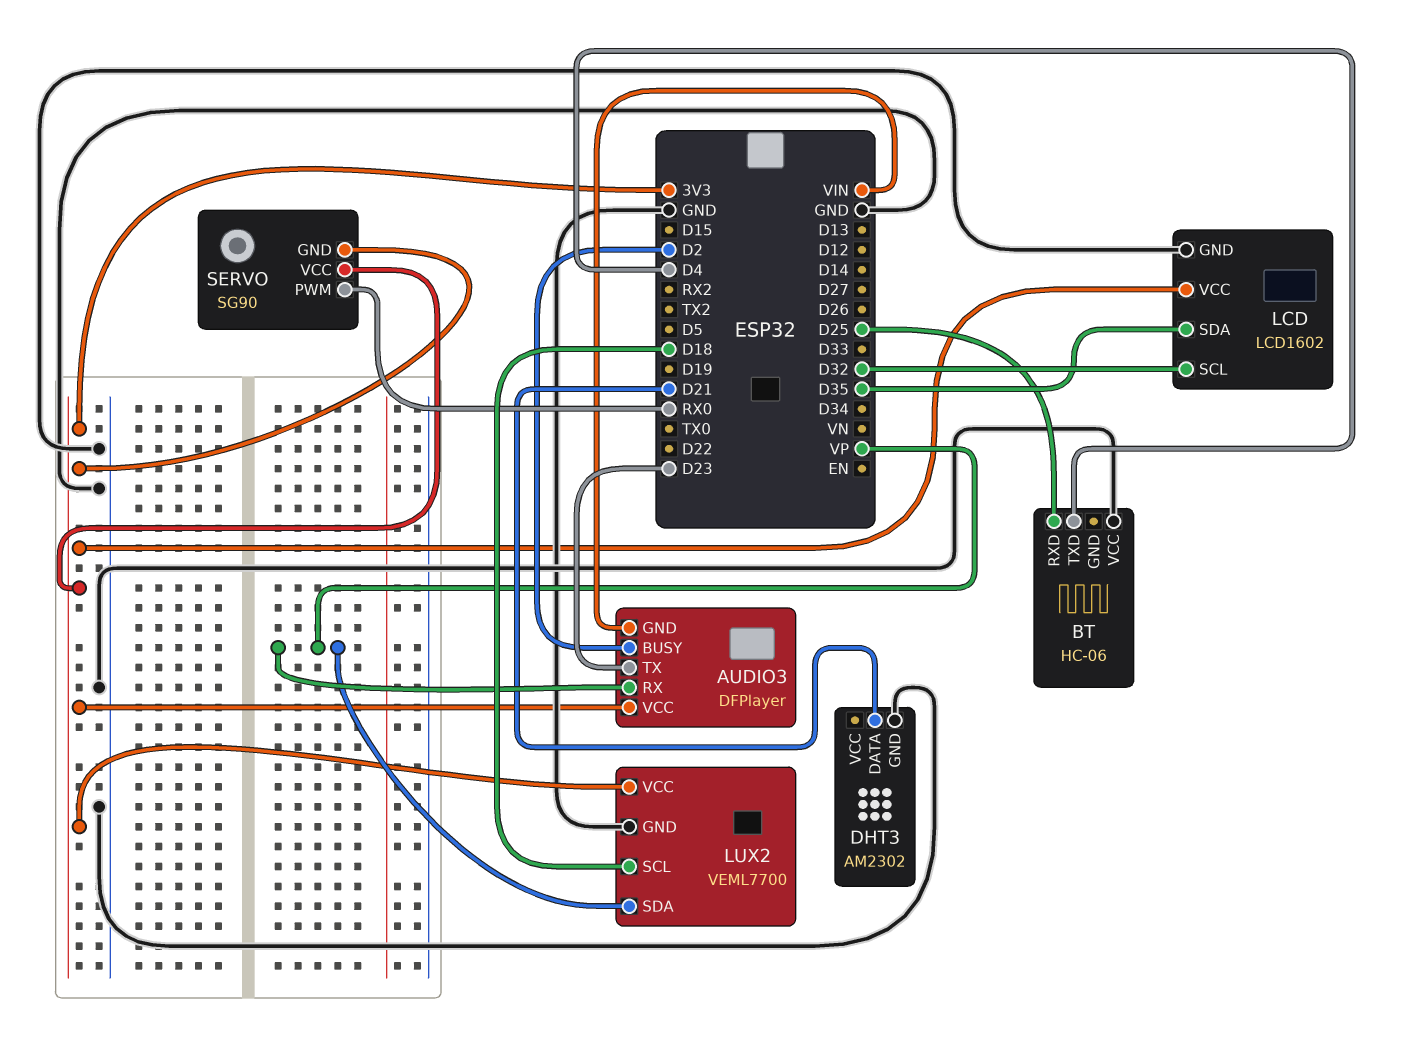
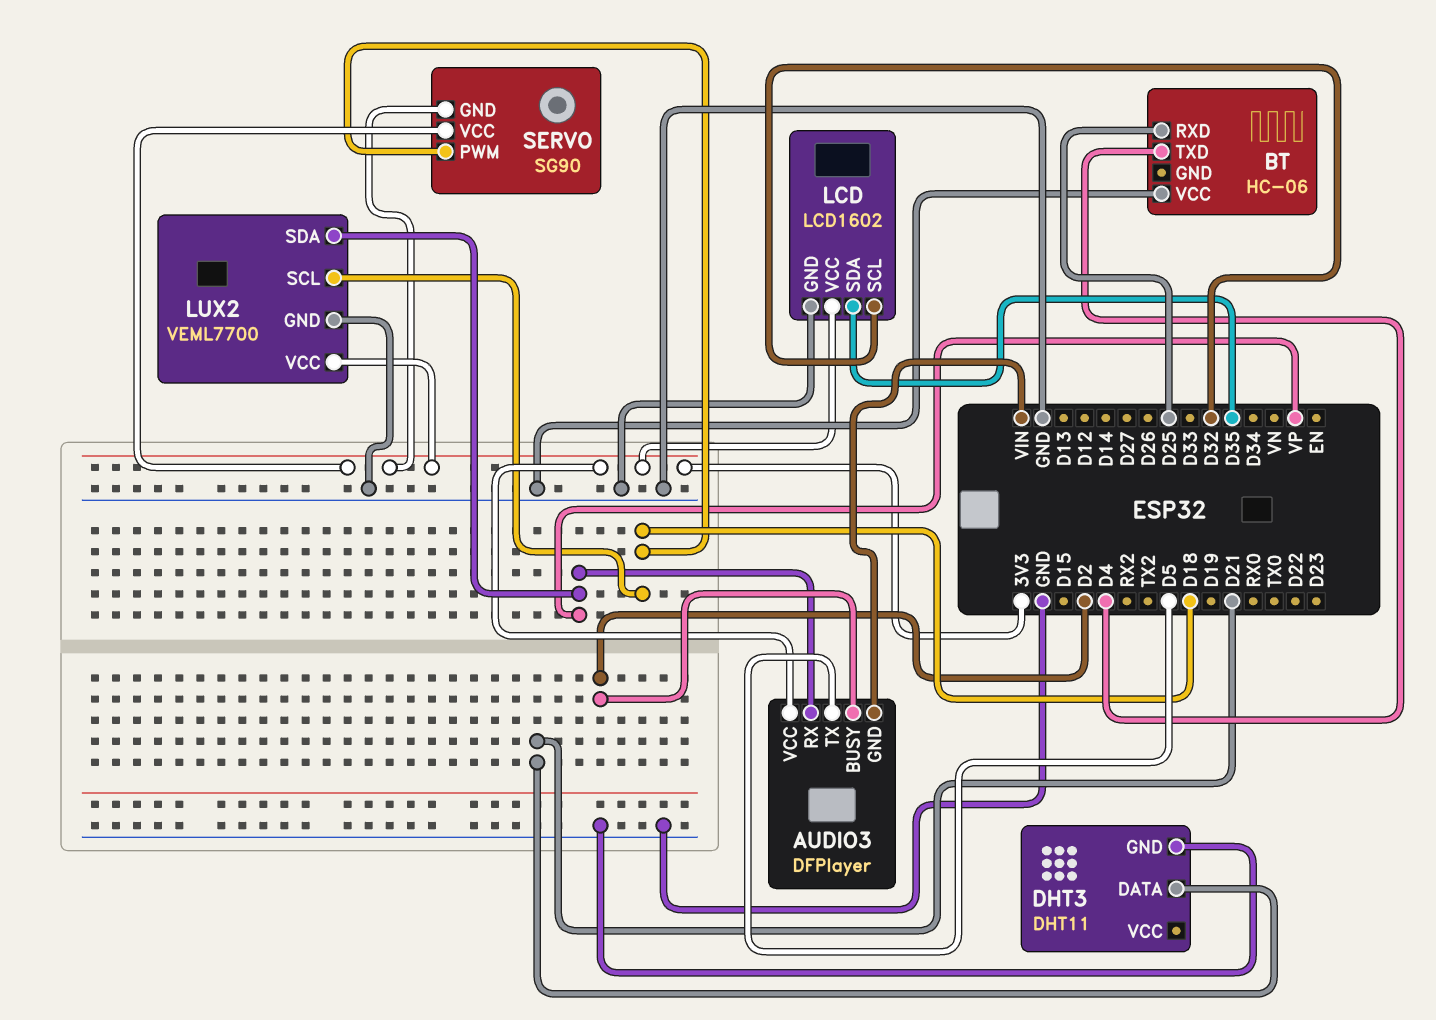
AUDIO3 pin TX: D23 -> D5
DHT3: AM2302 -> DHT11
SERVO pin PWM: RX0 -> D18

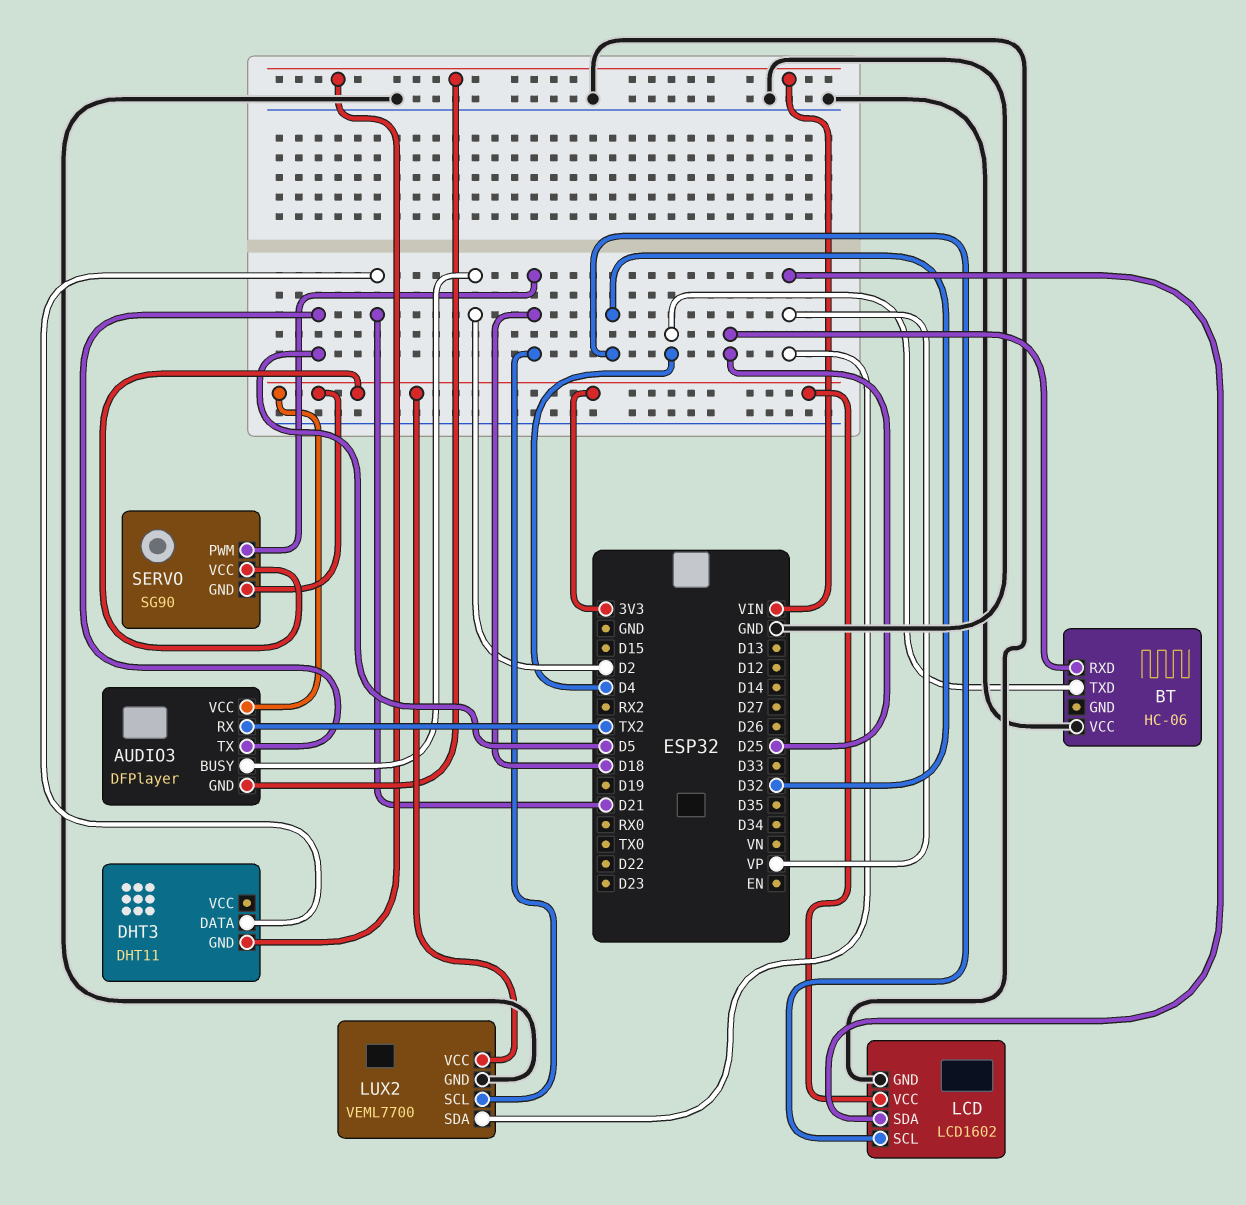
AUDIO3 pin RX: VP -> TX2
DHT3 pin GND: GND -> VIN
LCD pin SDA: D35 -> VP

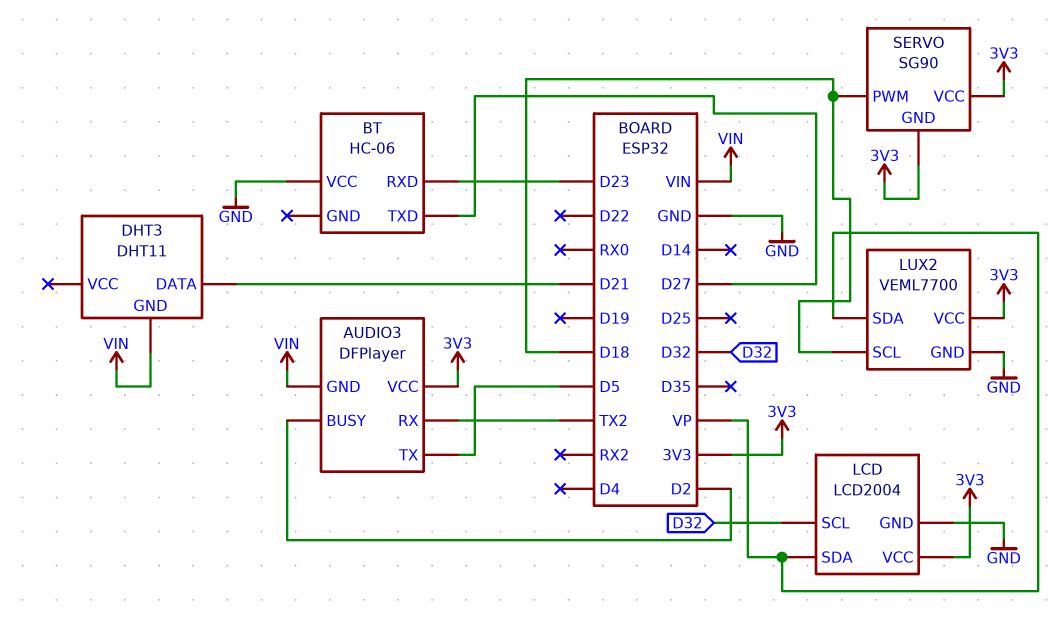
BT pin RXD: D25 -> D23
BT pin TXD: D4 -> D27
LCD: LCD1602 -> LCD2004

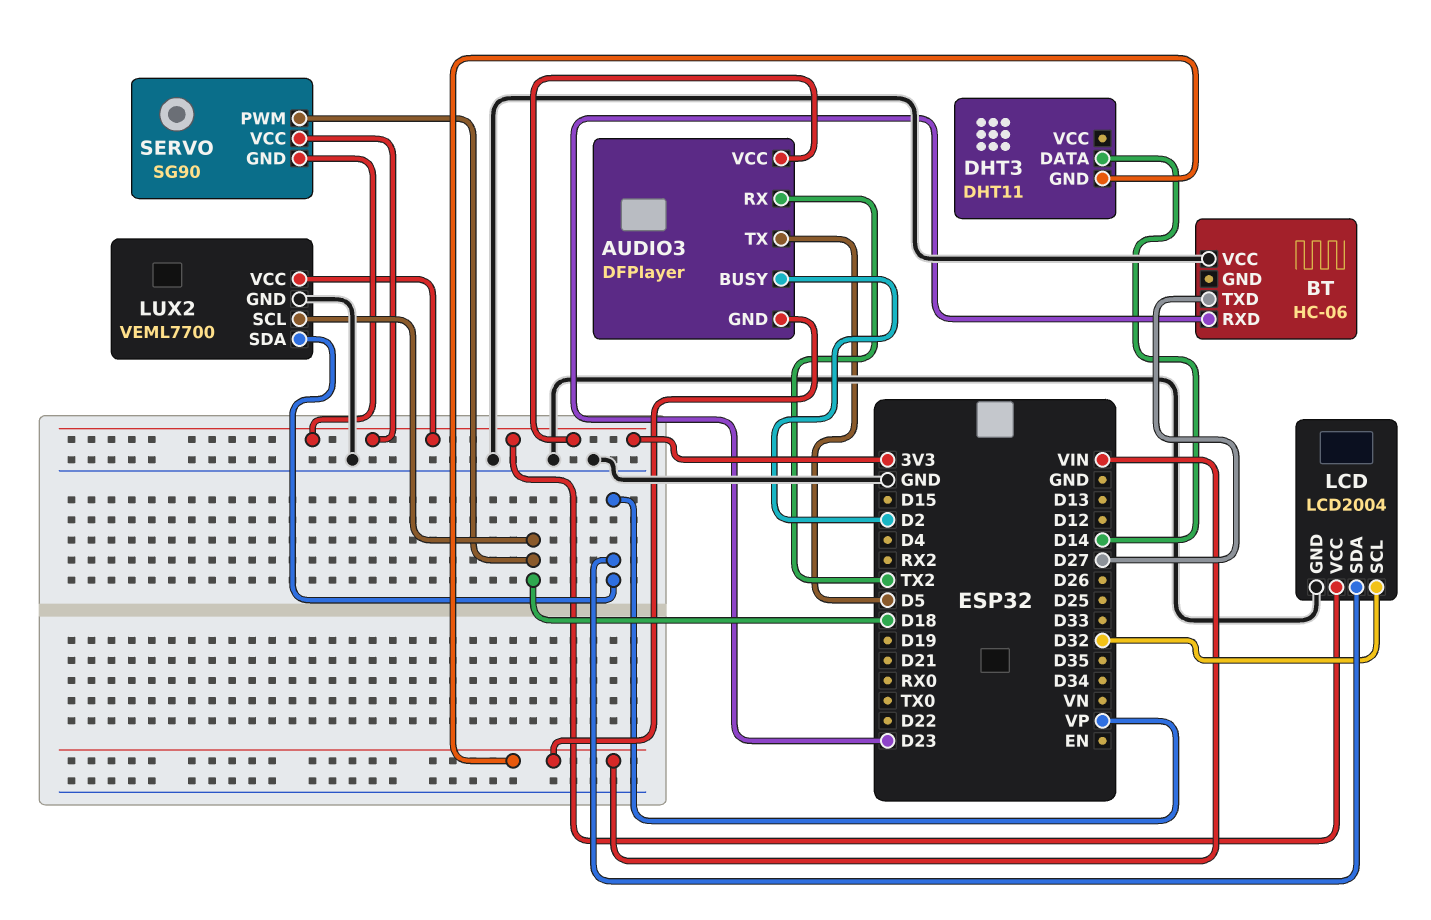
DHT3 pin DATA: D21 -> D14

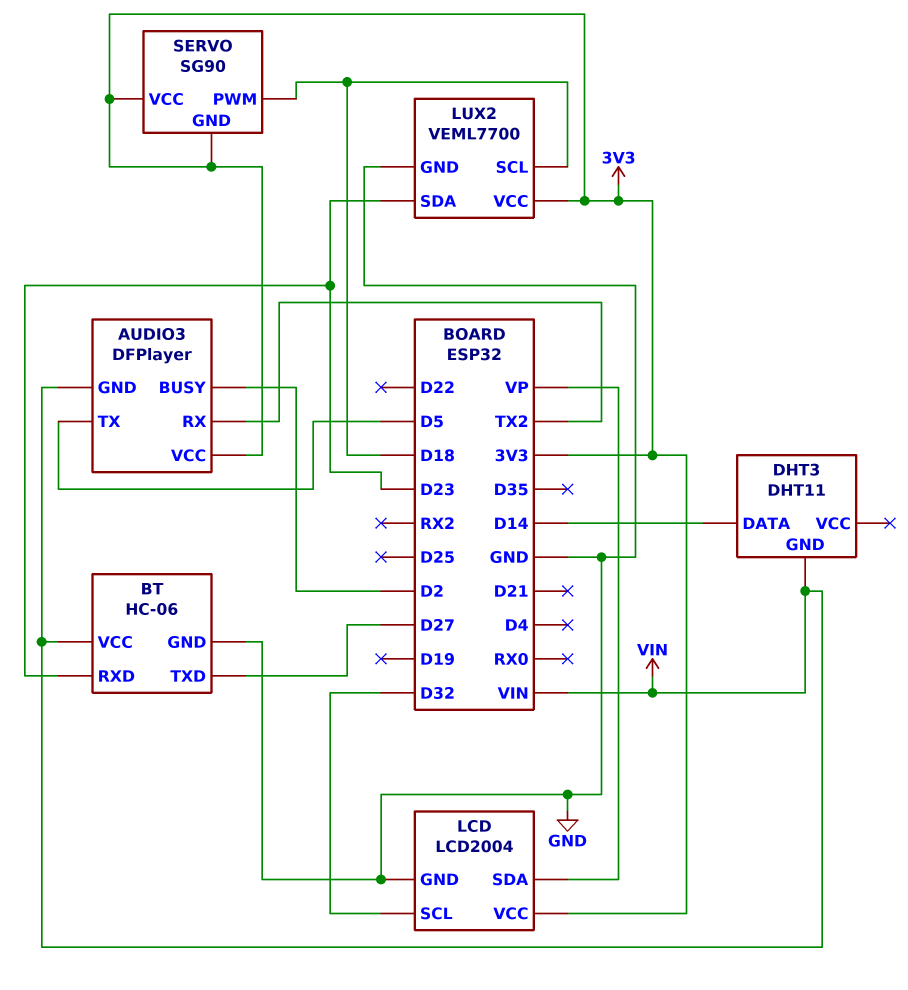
BT pin GND: none -> GND
BT pin VCC: GND -> VIN
LUX2 pin SDA: VP -> D23

